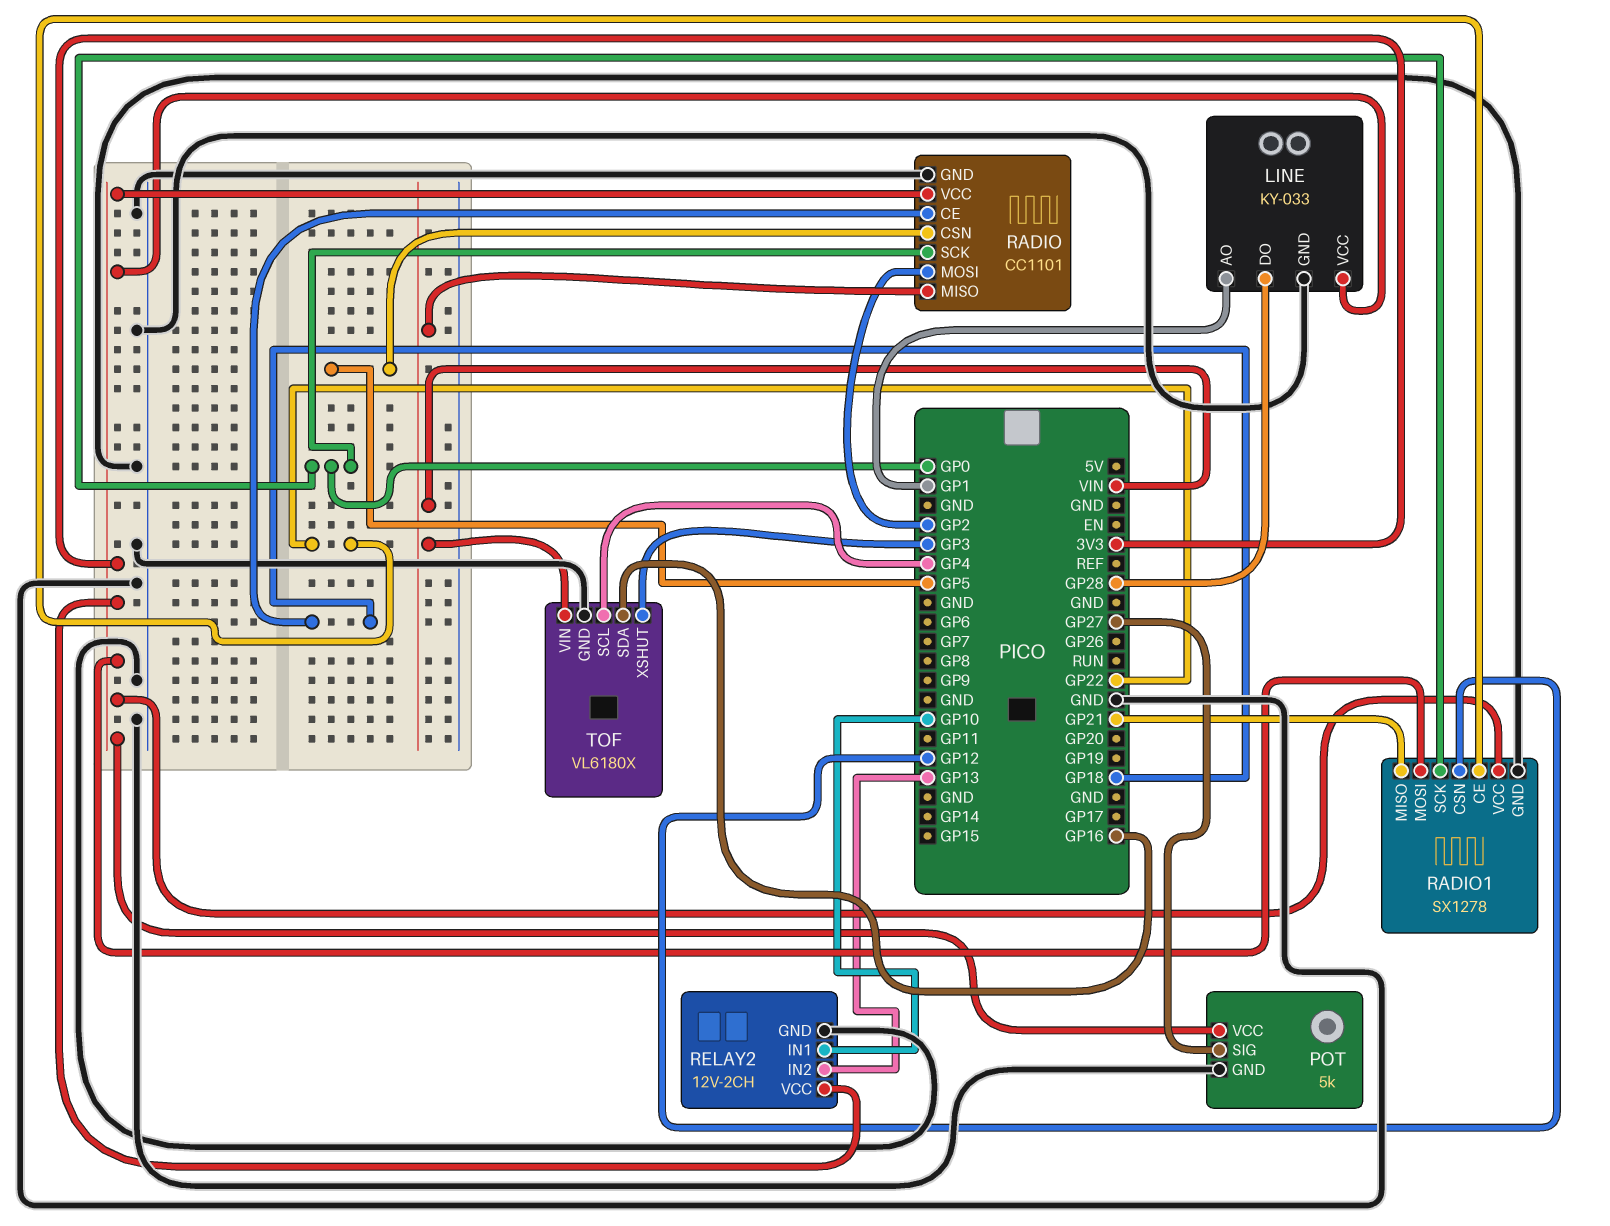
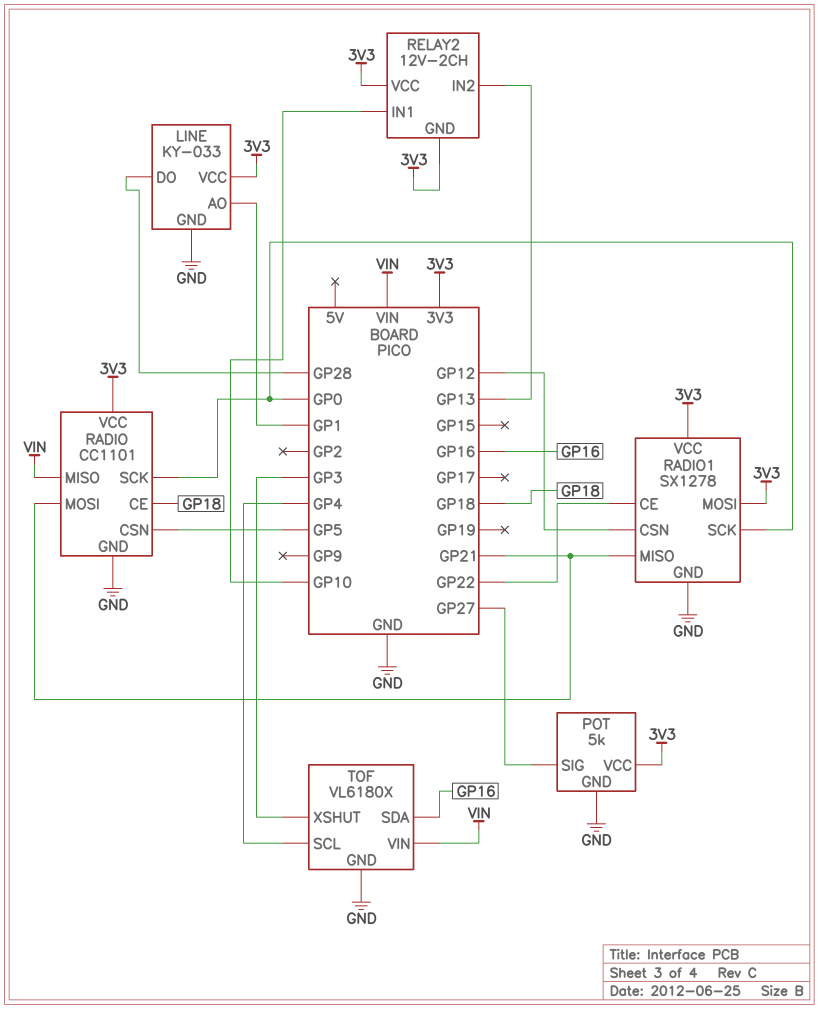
RADIO pin MOSI: GP2 -> GP21
RELAY2 pin GND: GND -> 3V3

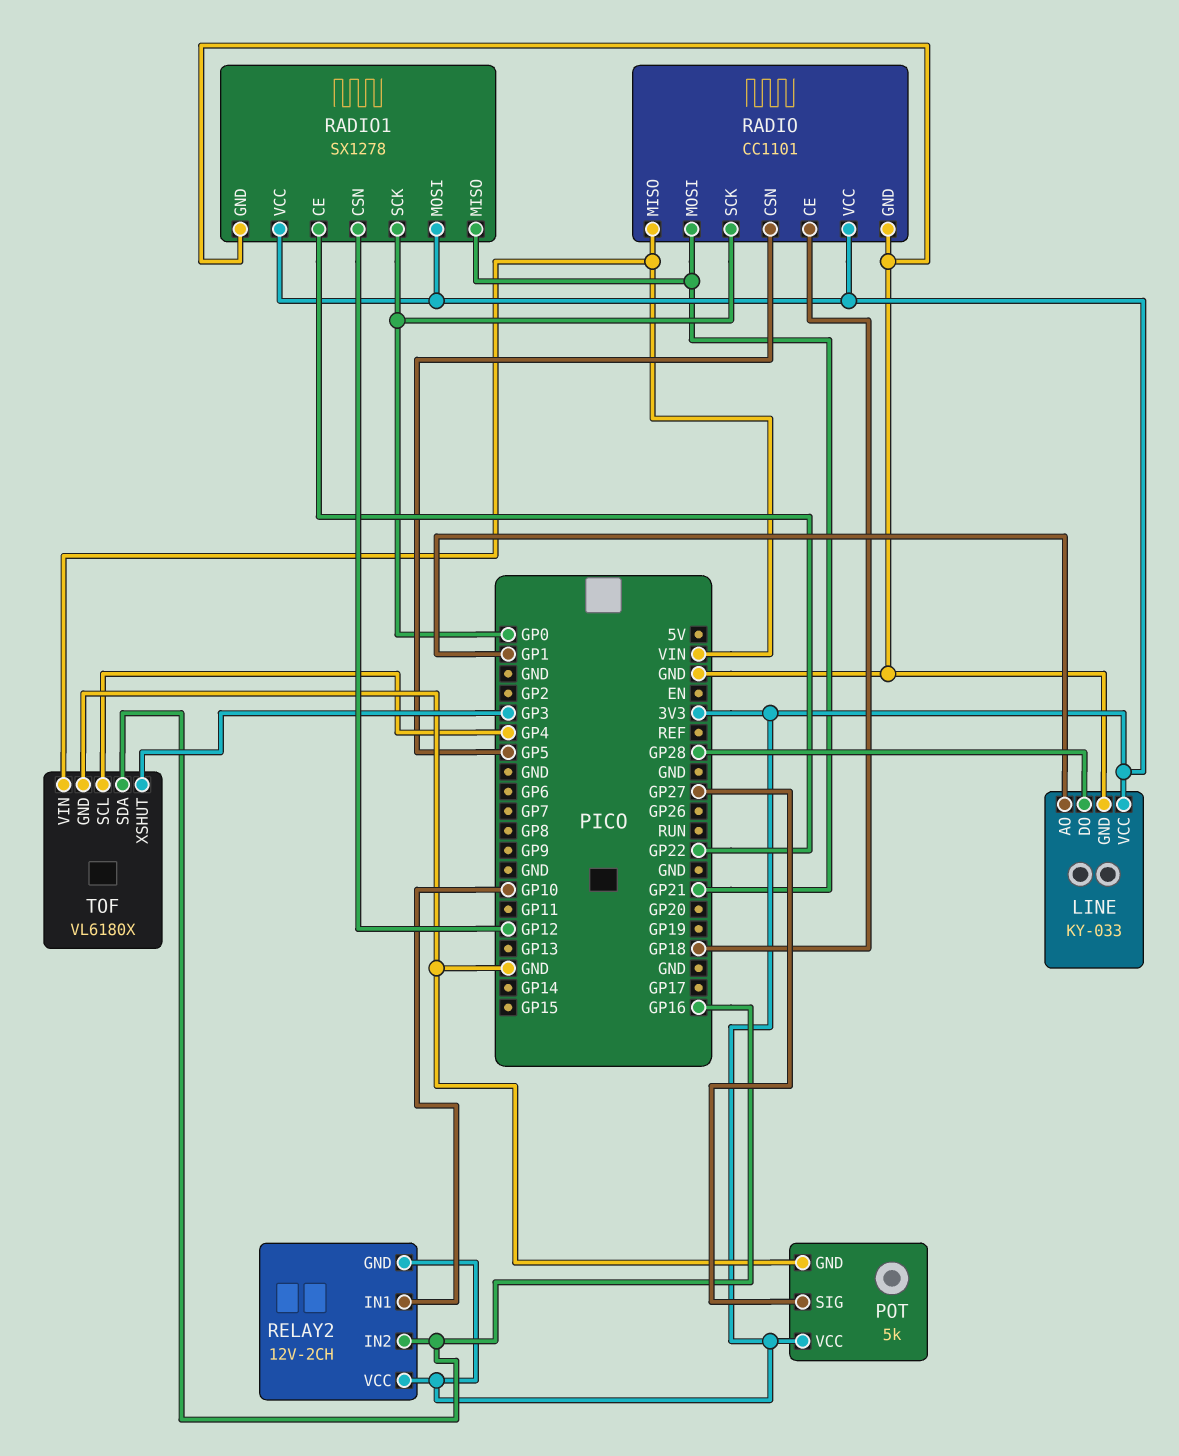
RELAY2 pin IN2: GP13 -> GP16

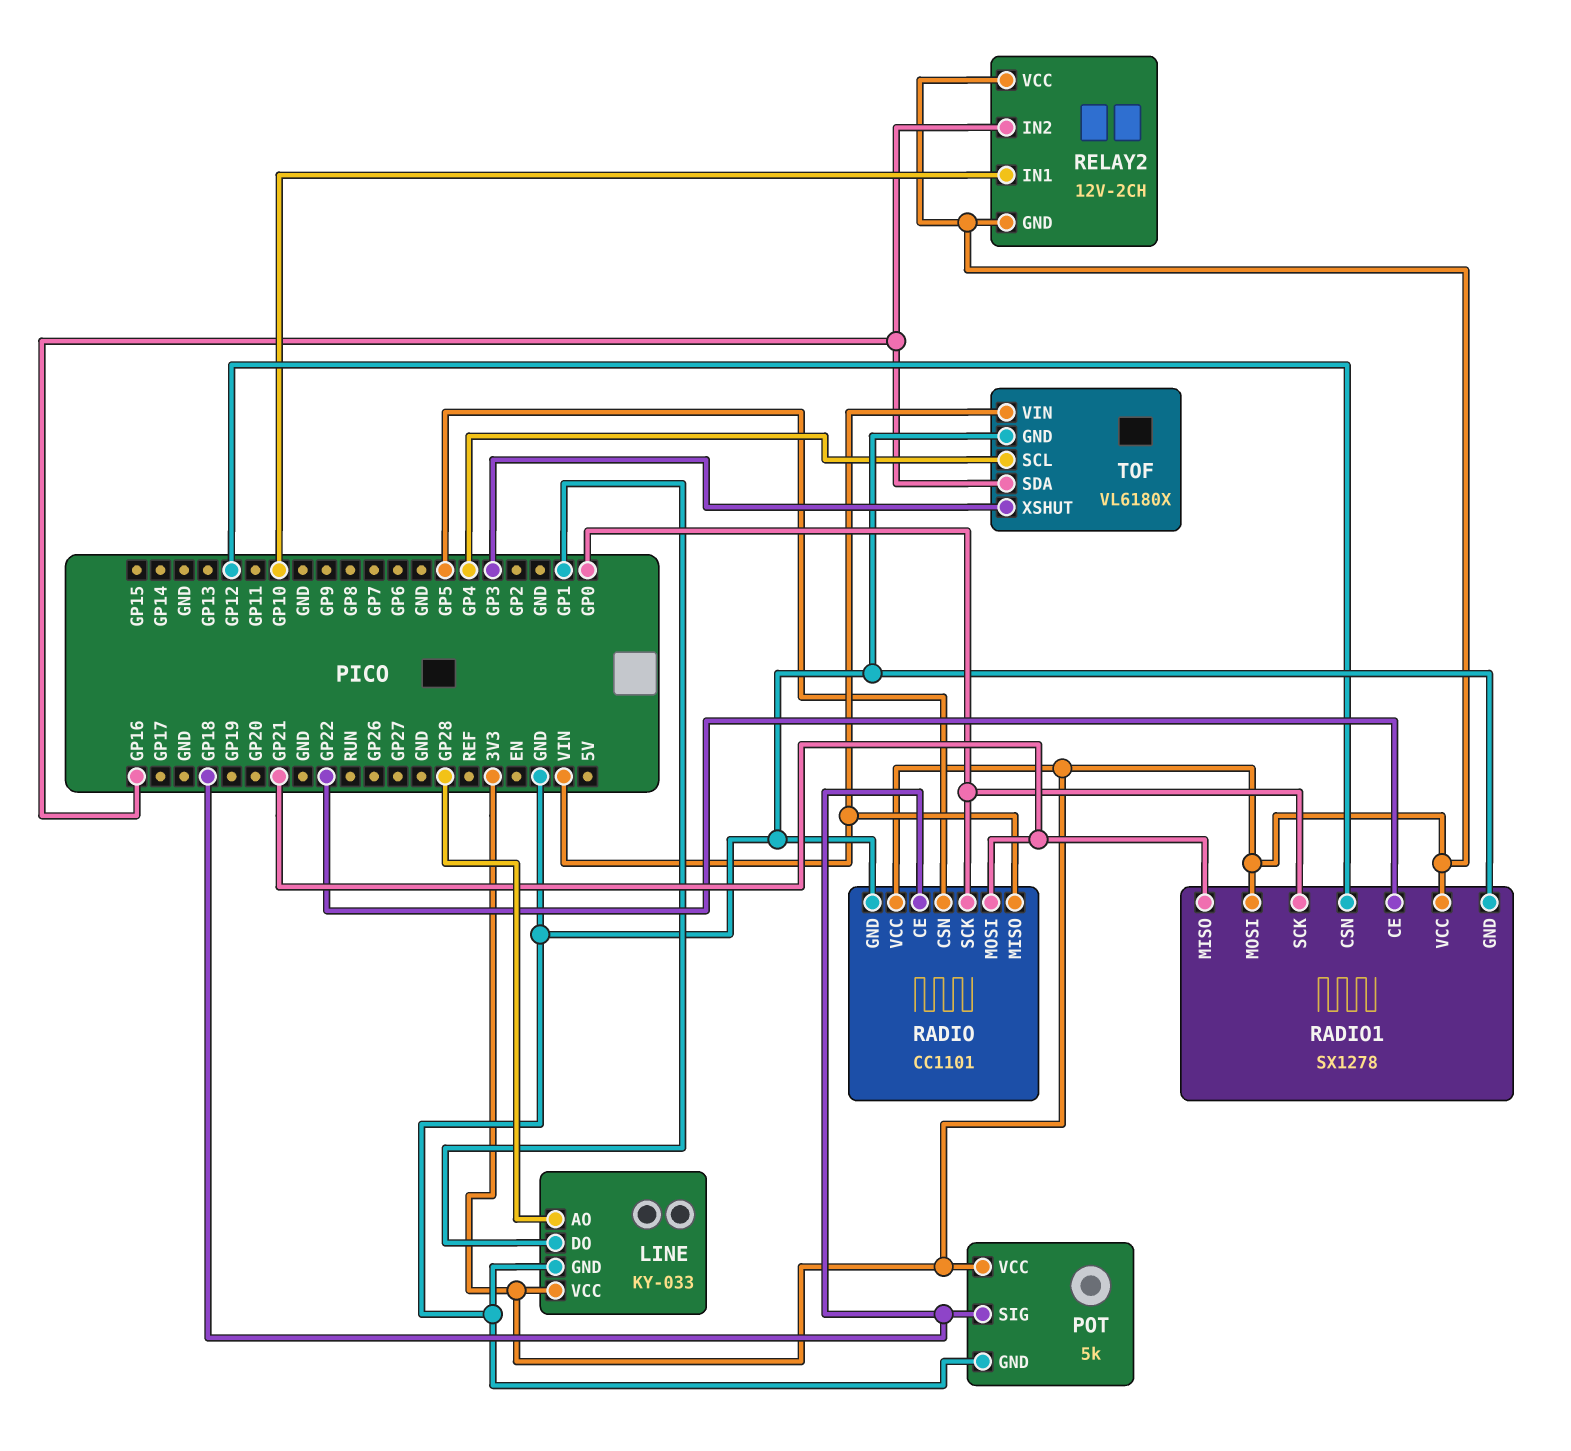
LINE pin AO: GP1 -> GP28
LINE pin DO: GP28 -> GP1
POT pin SIG: GP27 -> GP18

